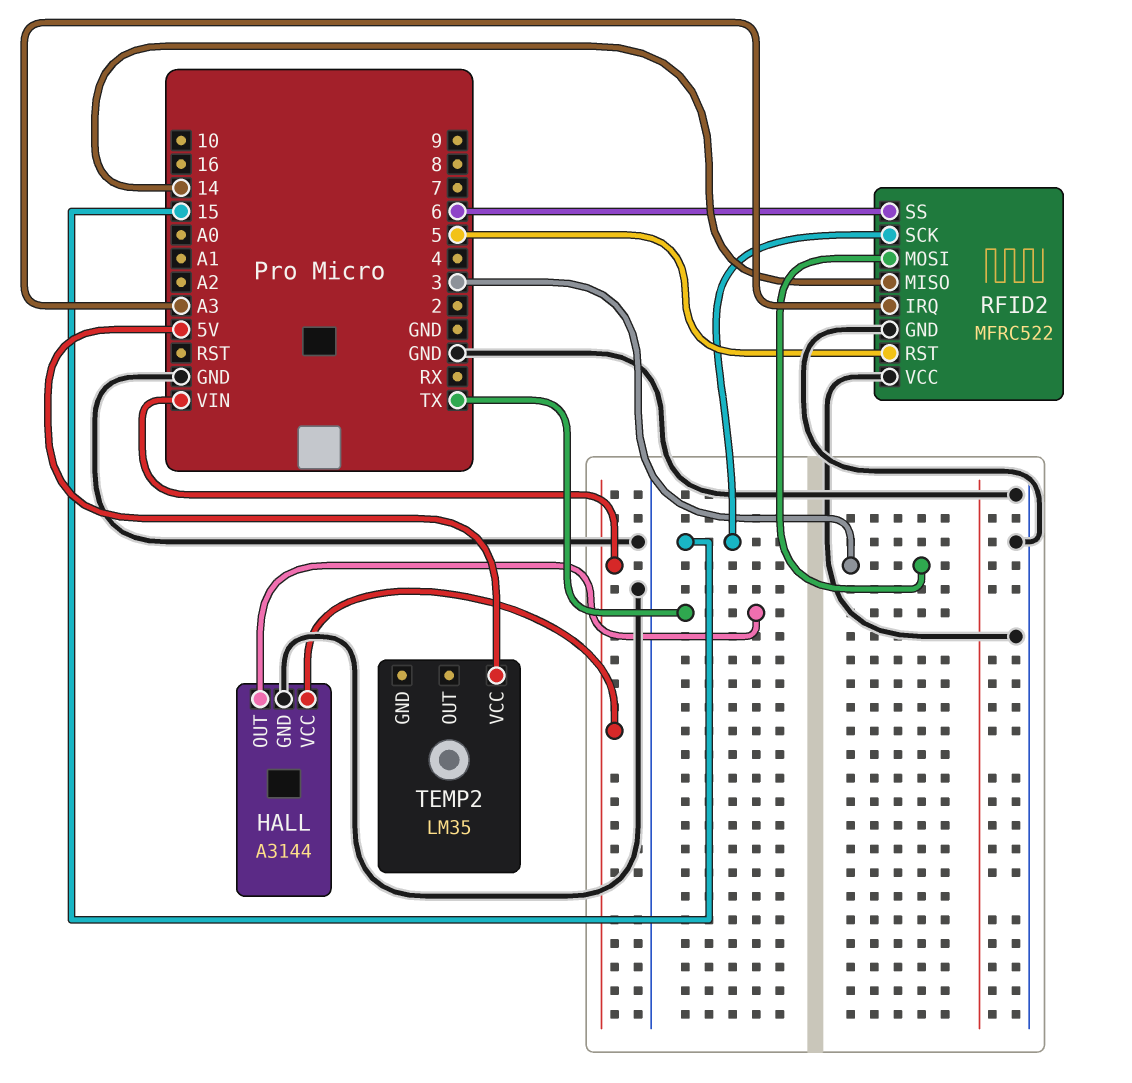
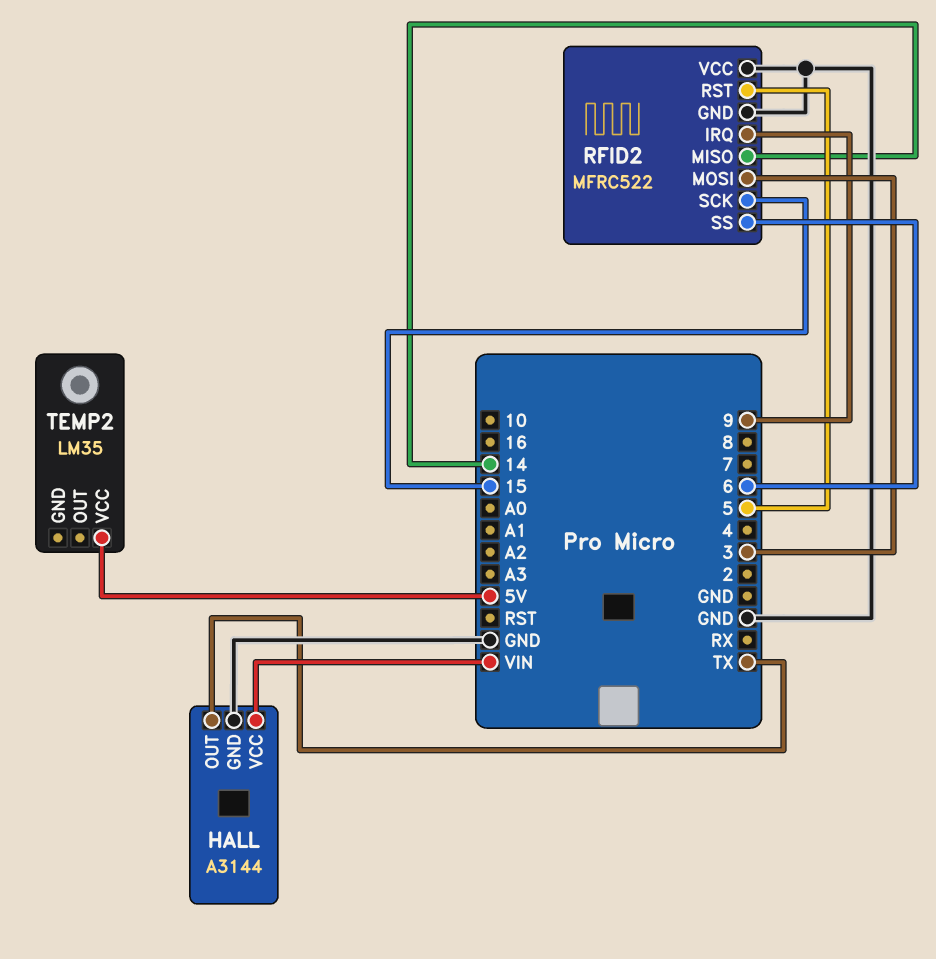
RFID2 pin IRQ: A3 -> 9

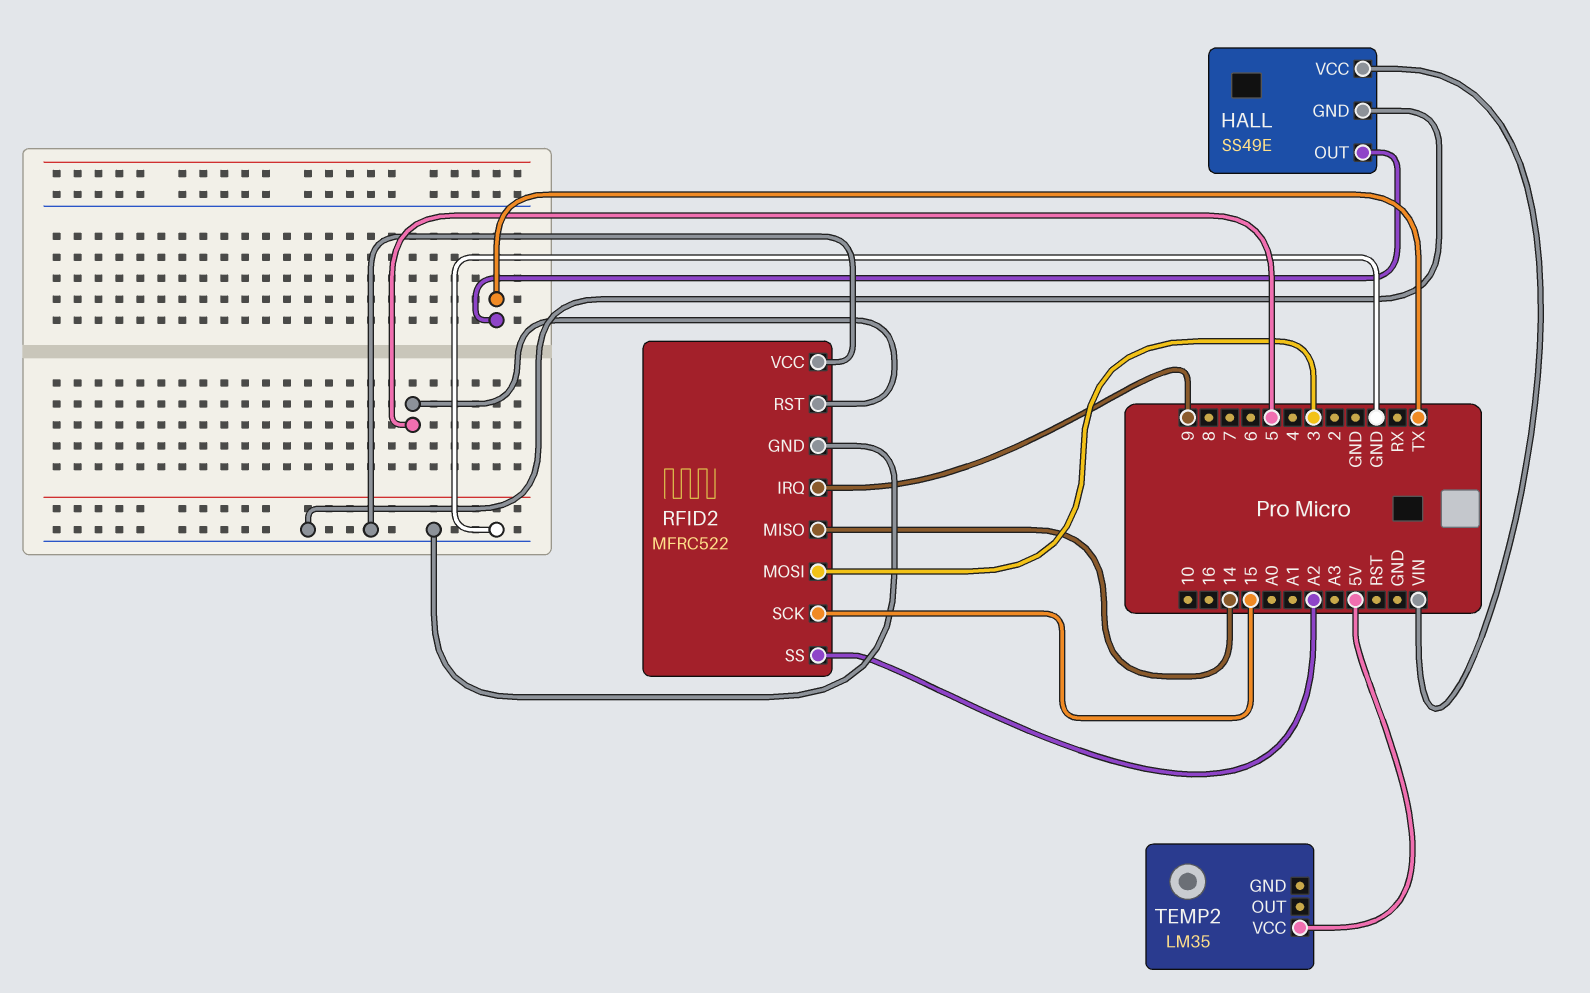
HALL: A3144 -> SS49E
RFID2 pin SS: 6 -> A2

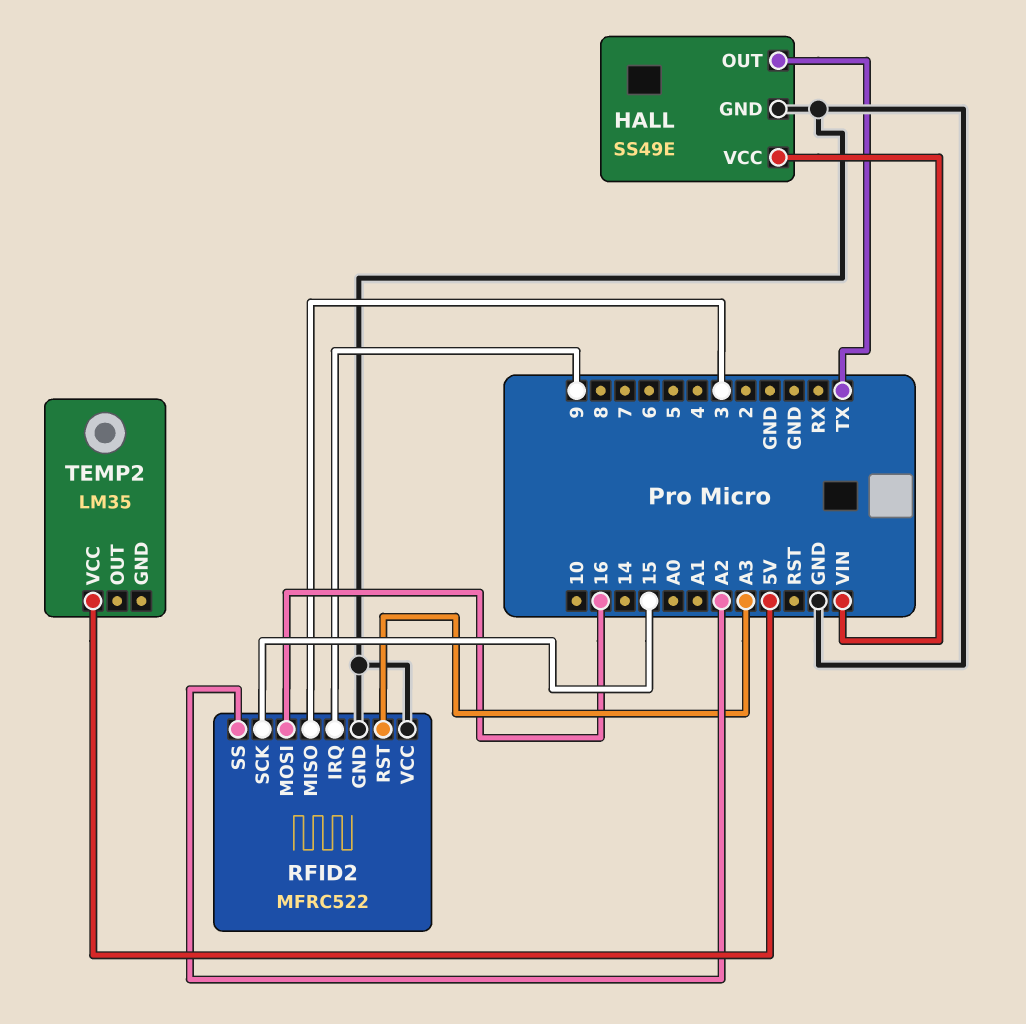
RFID2 pin MISO: 14 -> 3
RFID2 pin MOSI: 3 -> 16
RFID2 pin RST: 5 -> A3

